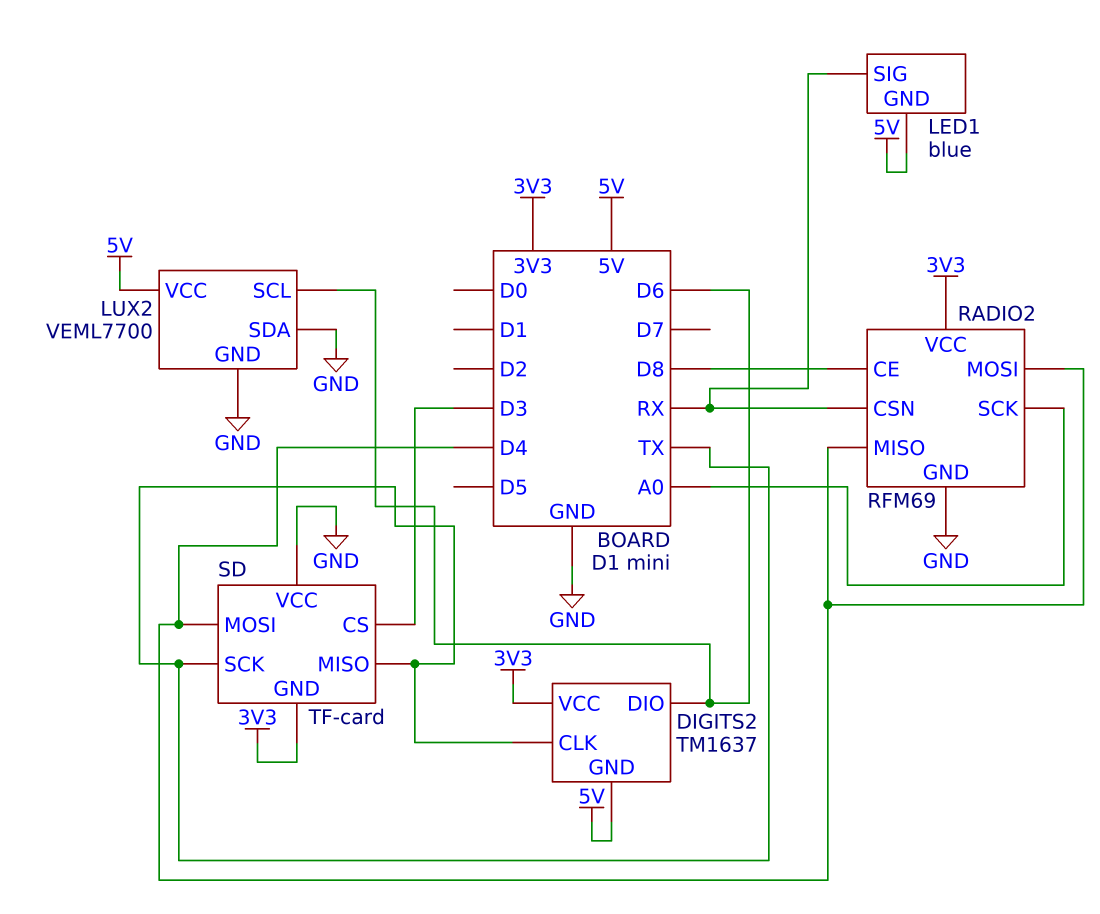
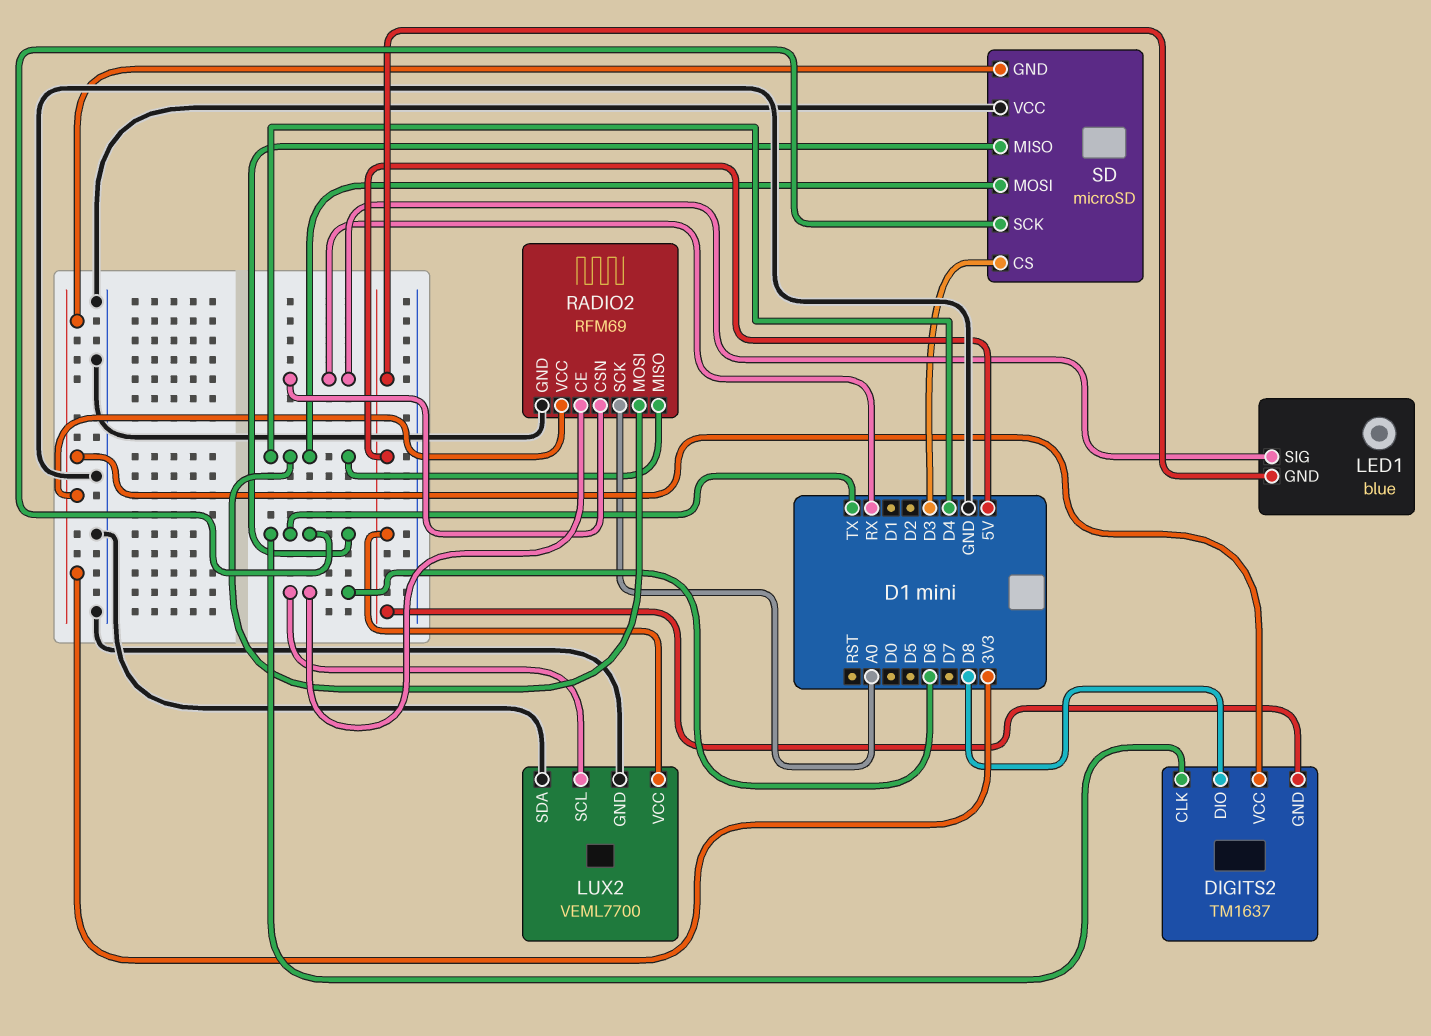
DIGITS2 pin DIO: D6 -> D8
RADIO2 pin CE: D8 -> D6
SD: TF-card -> microSD

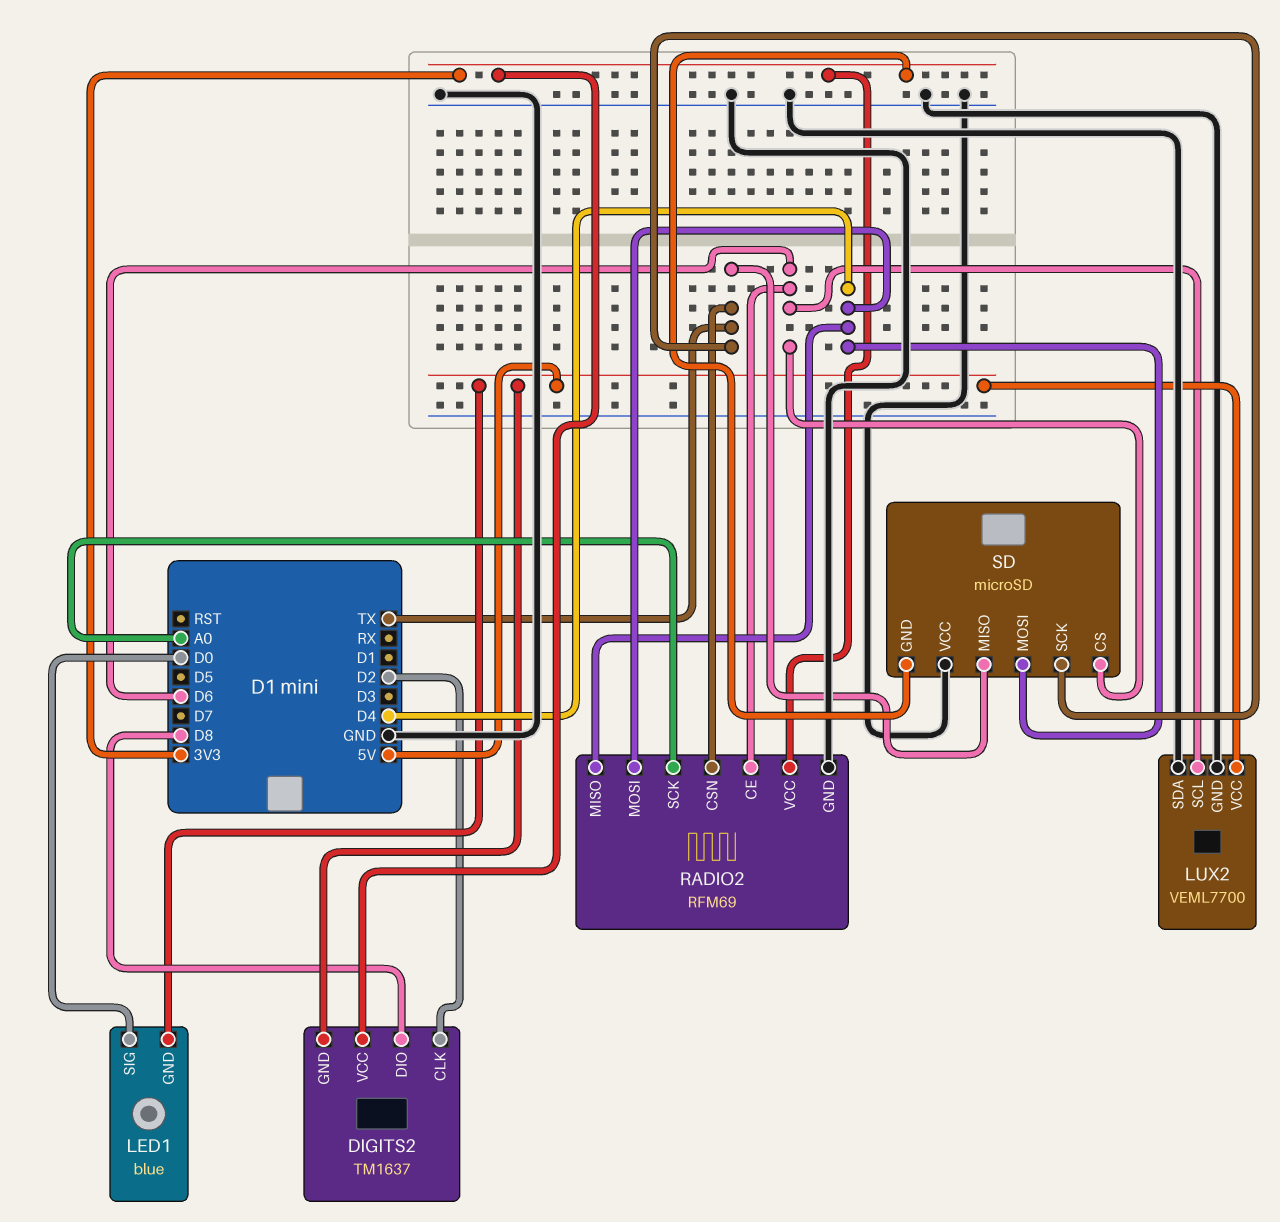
DIGITS2 pin CLK: TX -> D2
LED1 pin SIG: RX -> D0
RADIO2 pin CSN: RX -> TX
SD pin CS: D3 -> D6

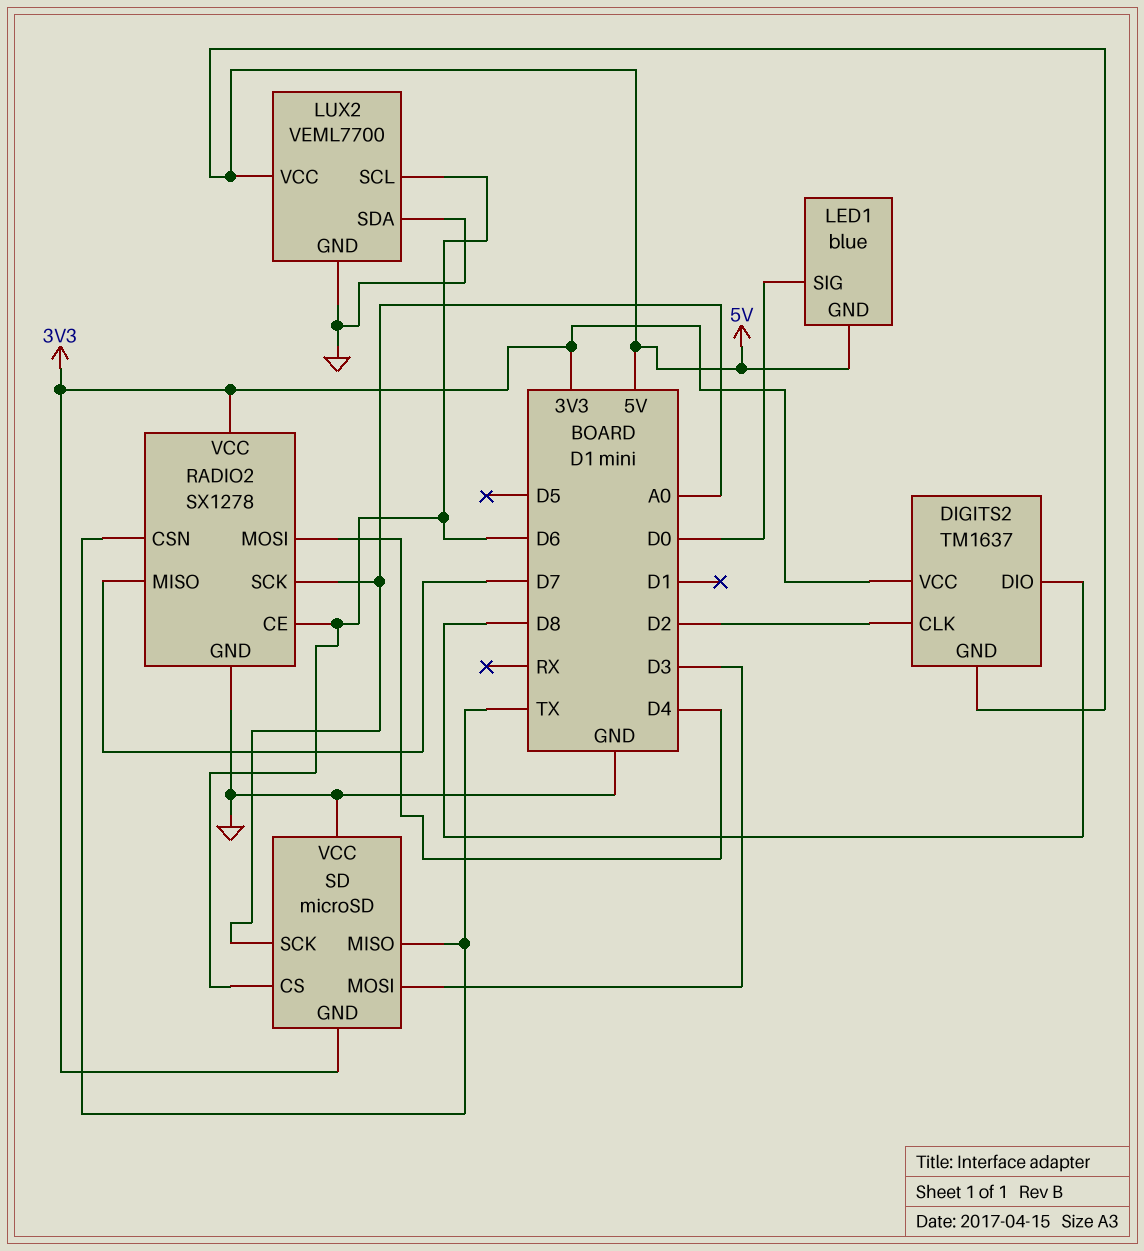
RADIO2: RFM69 -> SX1278
RADIO2 pin MISO: D4 -> D7
SD pin MOSI: D4 -> D3
SD pin SCK: TX -> A0

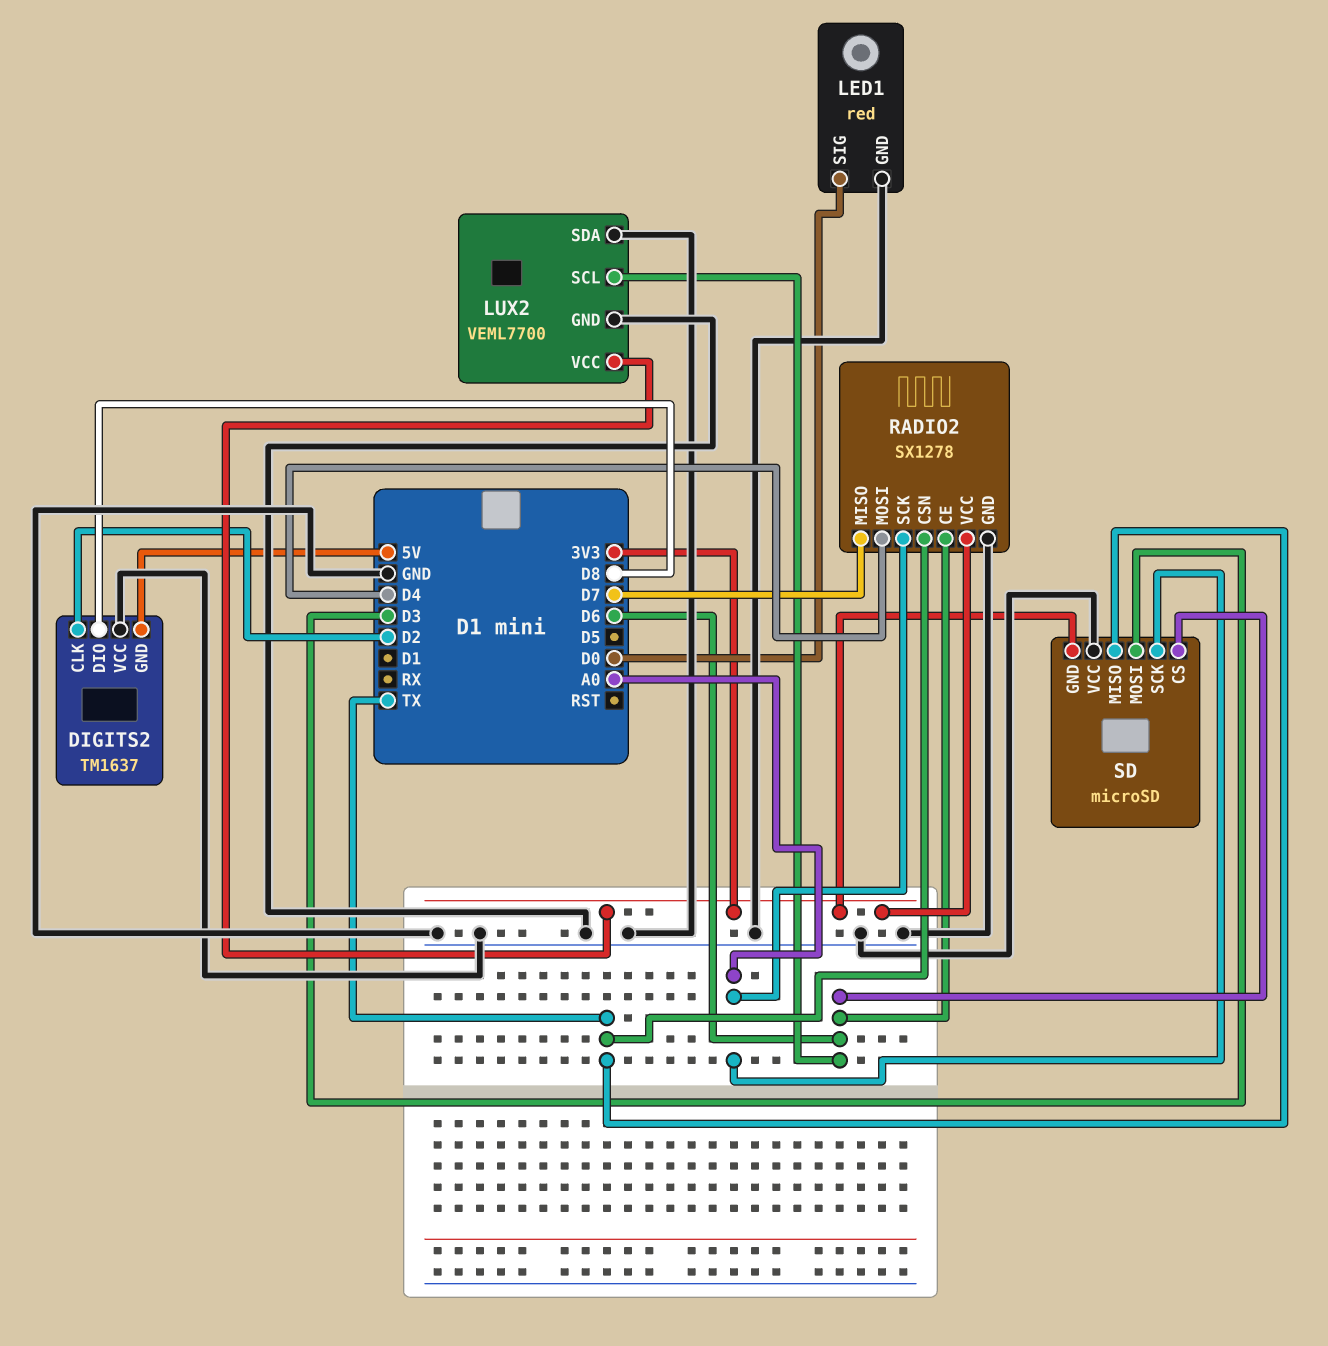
DIGITS2 pin VCC: 3V3 -> GND
LED1: blue -> red
LED1 pin GND: 5V -> GND
LUX2 pin VCC: 5V -> 3V3

